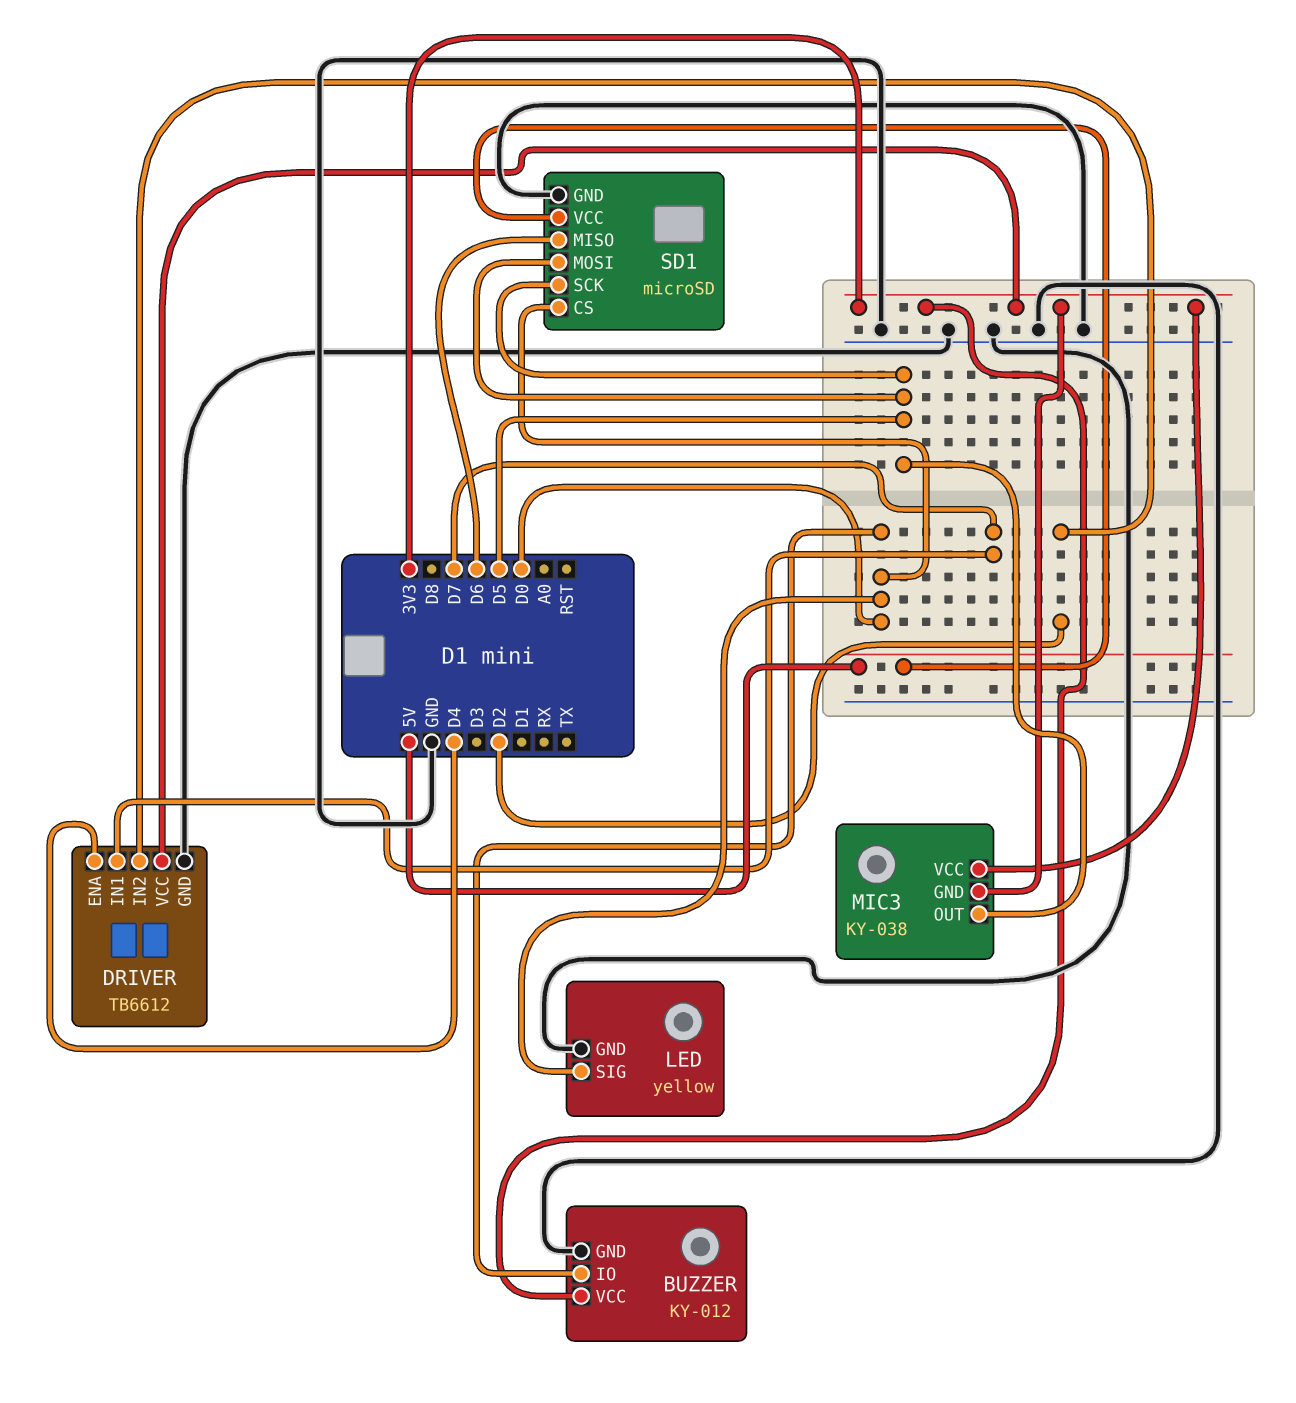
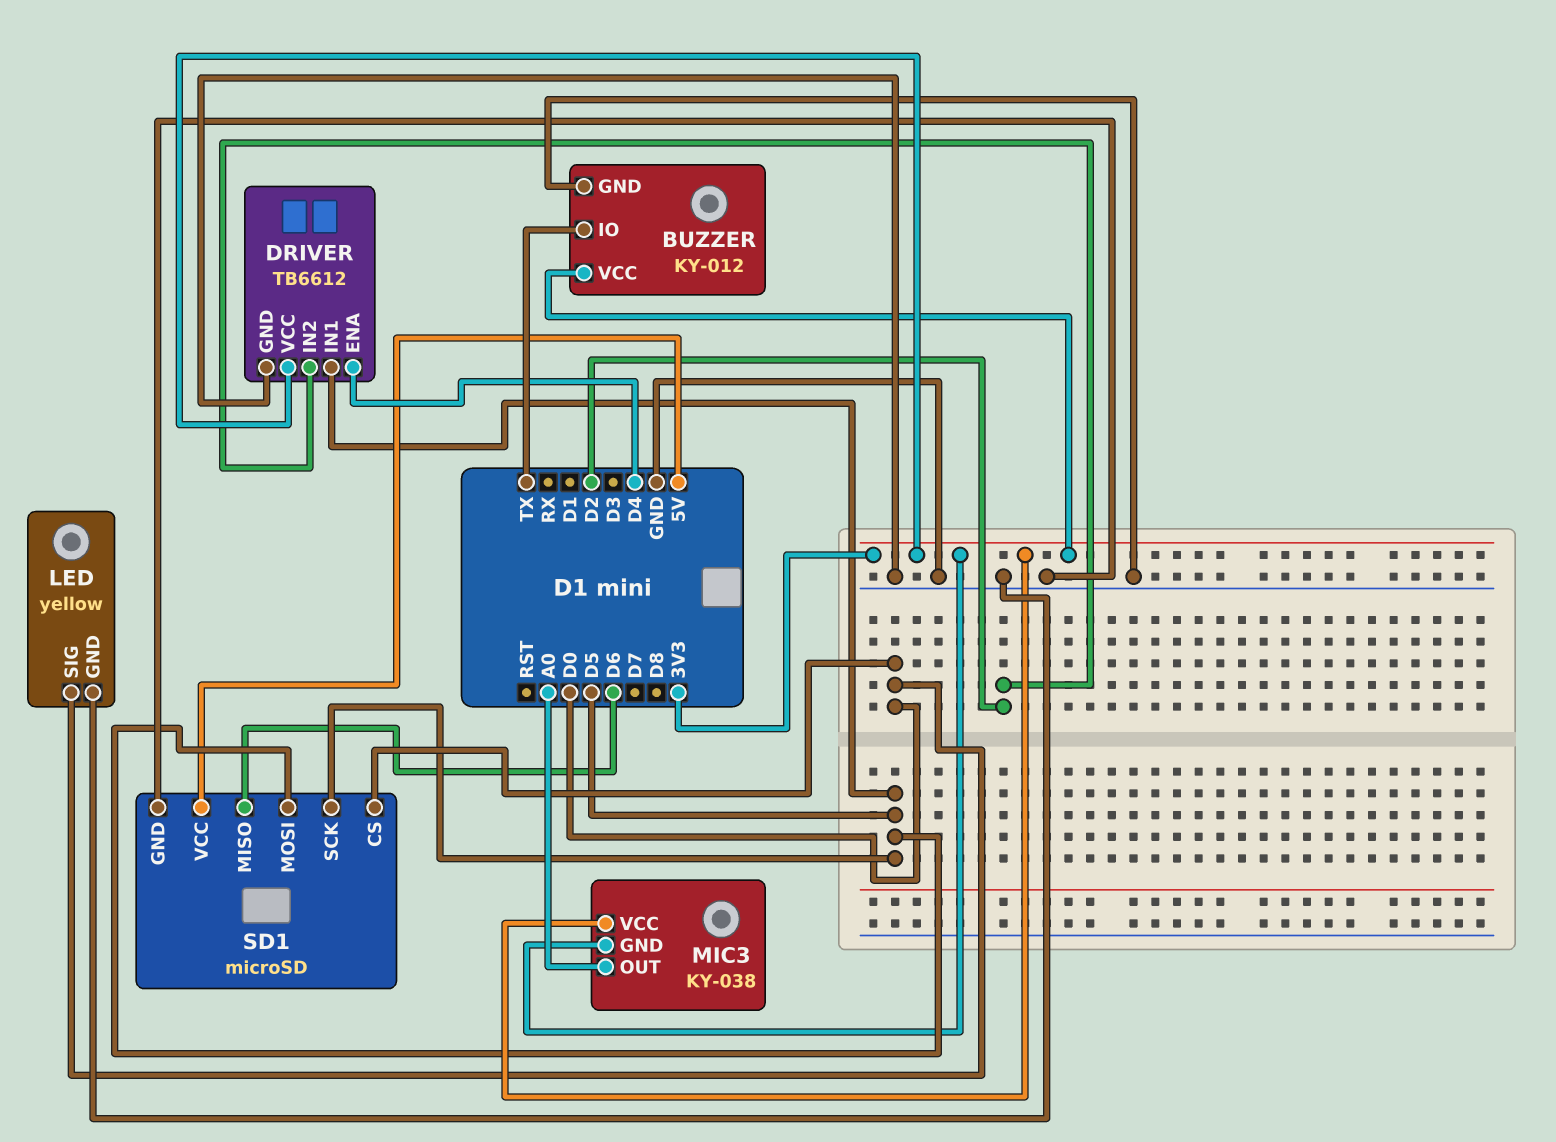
BUZZER pin IO: D0 -> TX
DRIVER pin IN1: D7 -> D5
MIC3 pin OUT: D5 -> A0

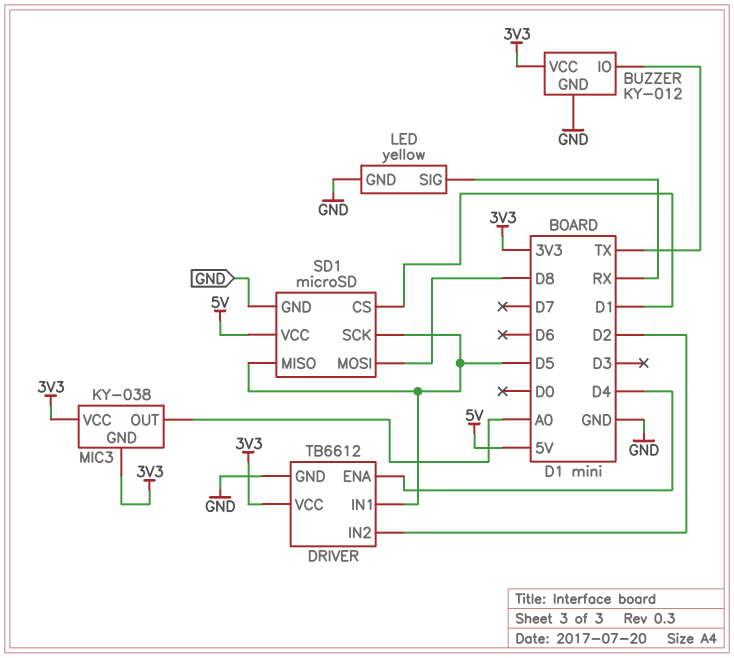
LED pin SIG: D0 -> RX
SD1 pin CS: D0 -> D1
SD1 pin MISO: D6 -> D5
SD1 pin MOSI: D5 -> D8

